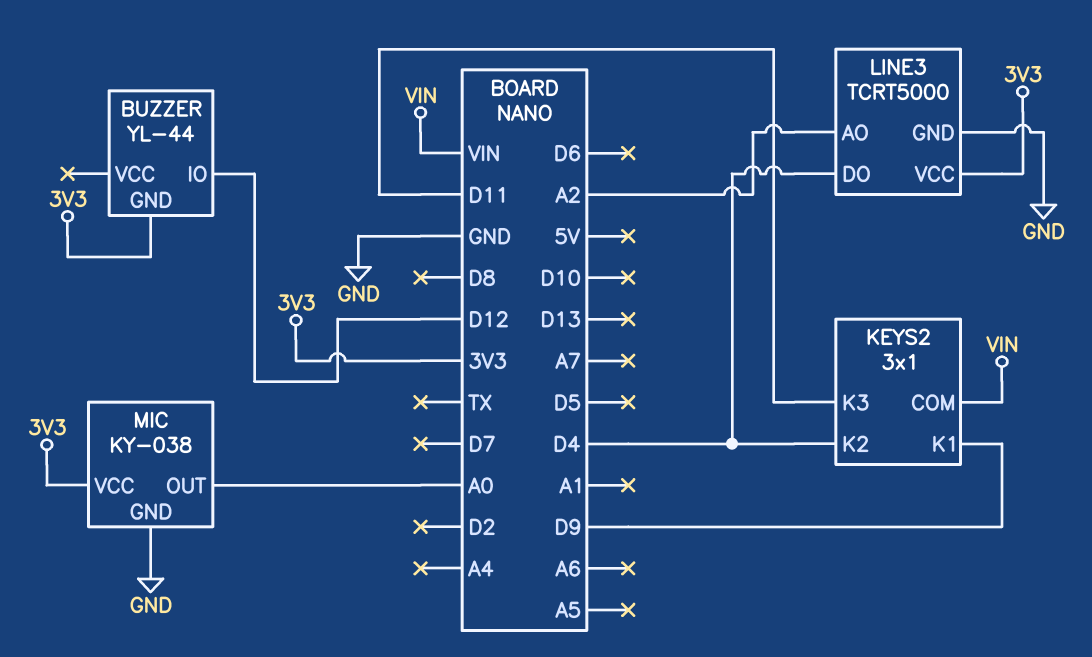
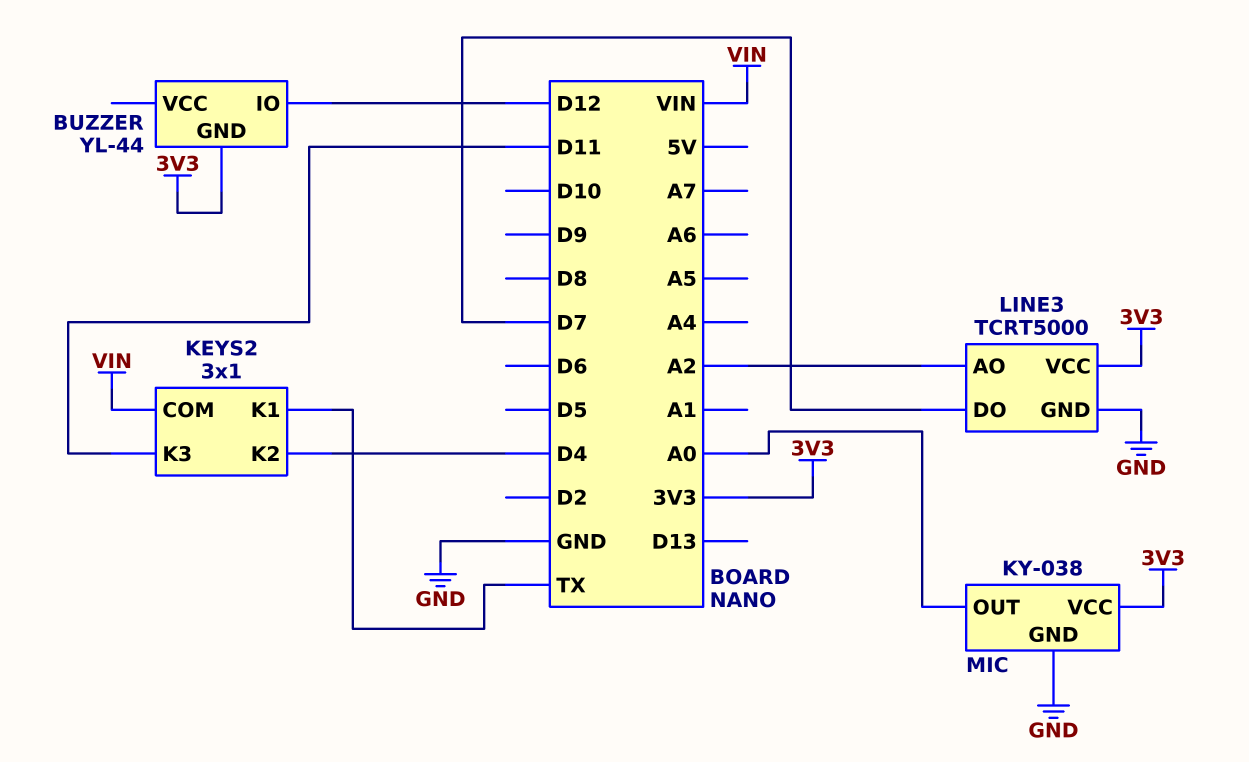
KEYS2 pin K1: D9 -> TX
LINE3 pin DO: D4 -> D7

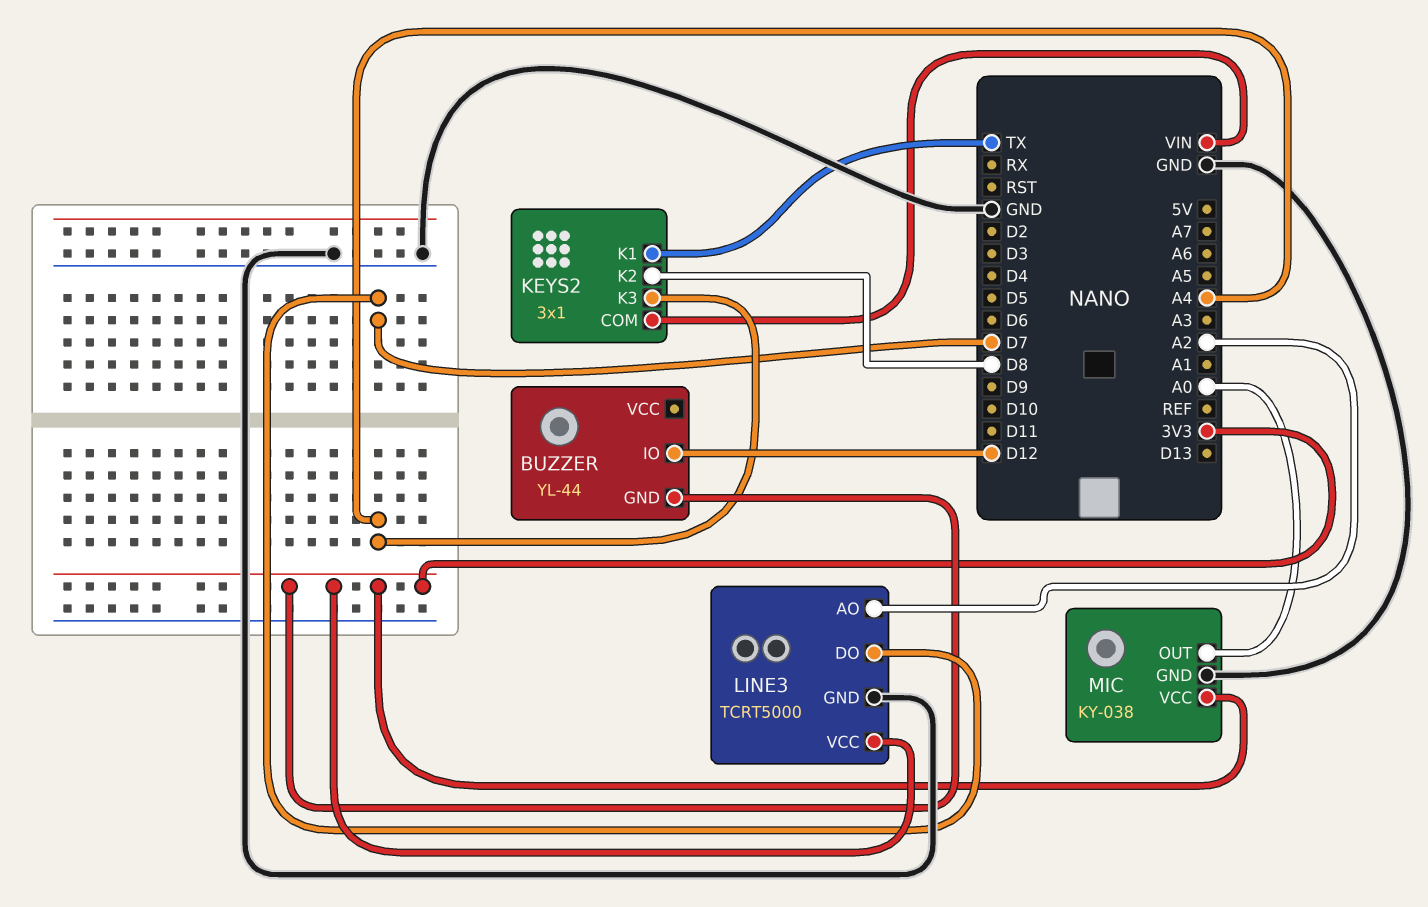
KEYS2 pin K2: D4 -> D8
KEYS2 pin K3: D11 -> A4

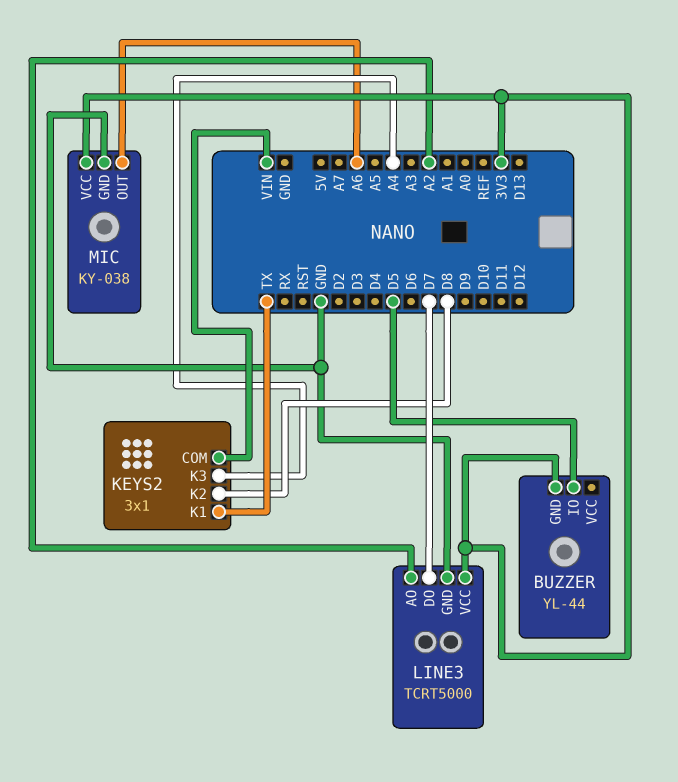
BUZZER pin IO: D12 -> D5
MIC pin OUT: A0 -> A6

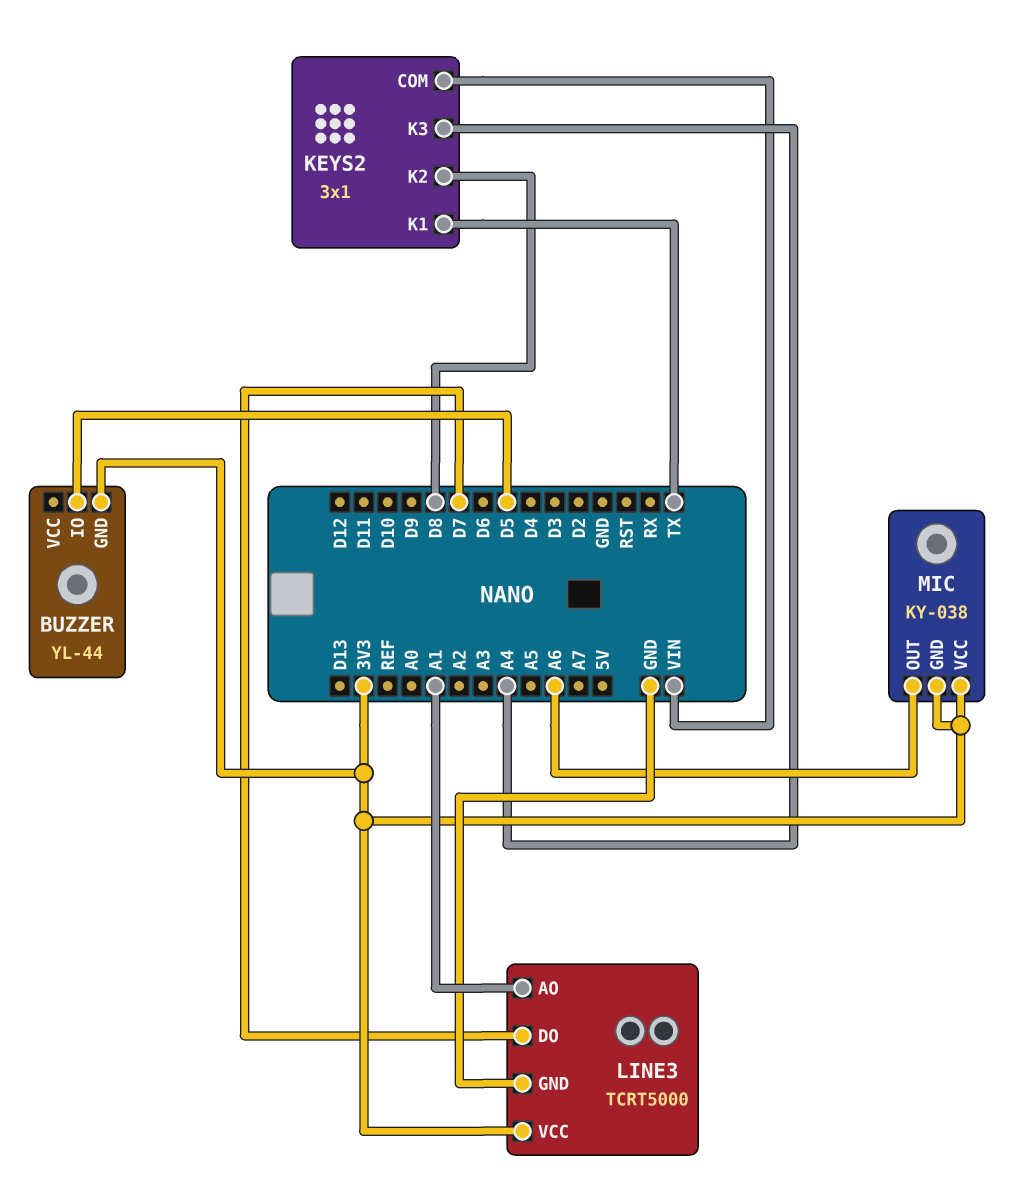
LINE3 pin AO: A2 -> A1
MIC pin GND: GND -> 3V3

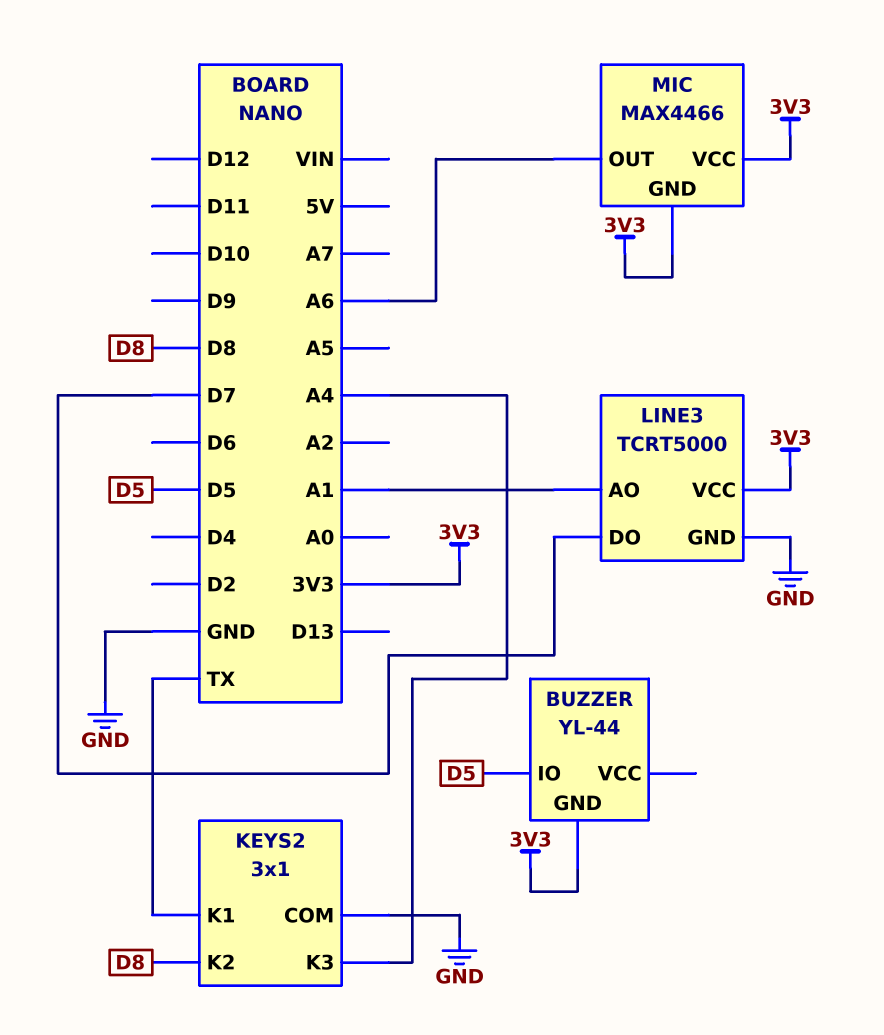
KEYS2 pin COM: VIN -> GND
MIC: KY-038 -> MAX4466

